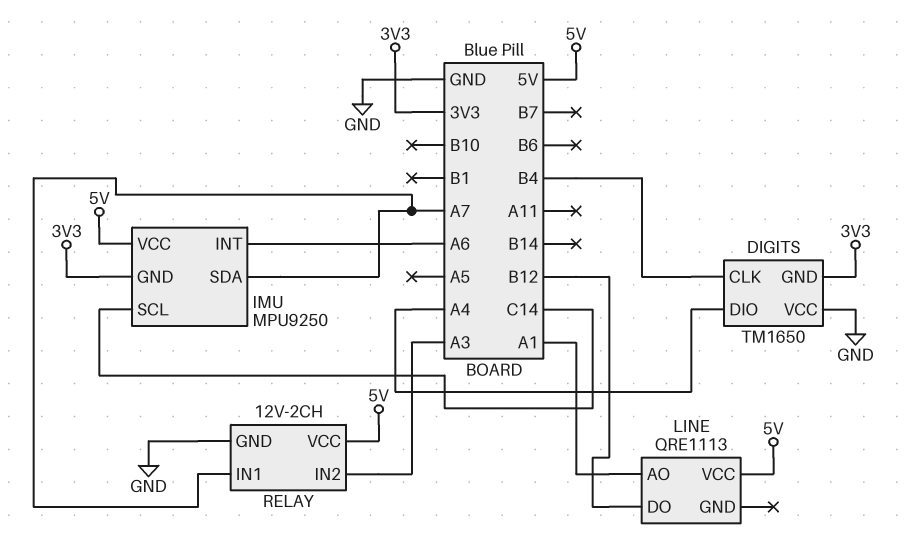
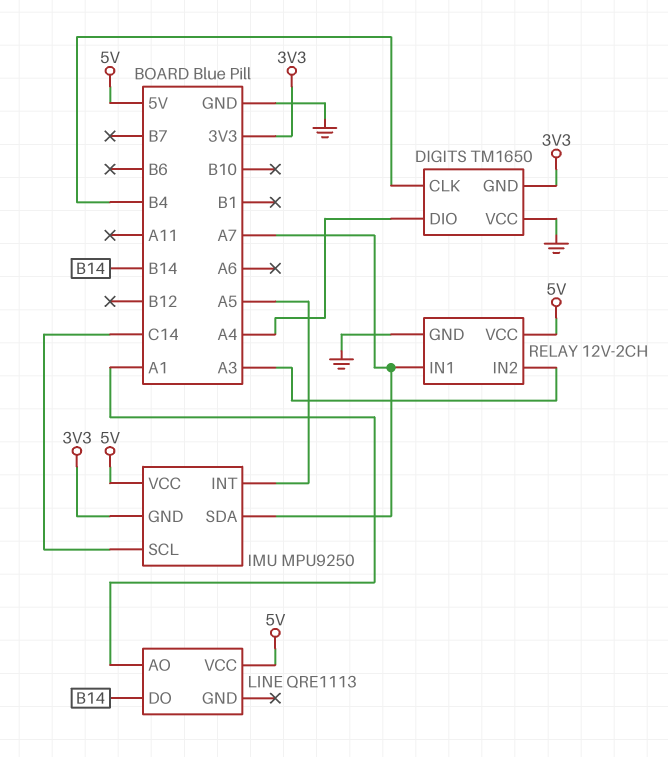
IMU pin INT: A6 -> A5
LINE pin DO: B12 -> B14

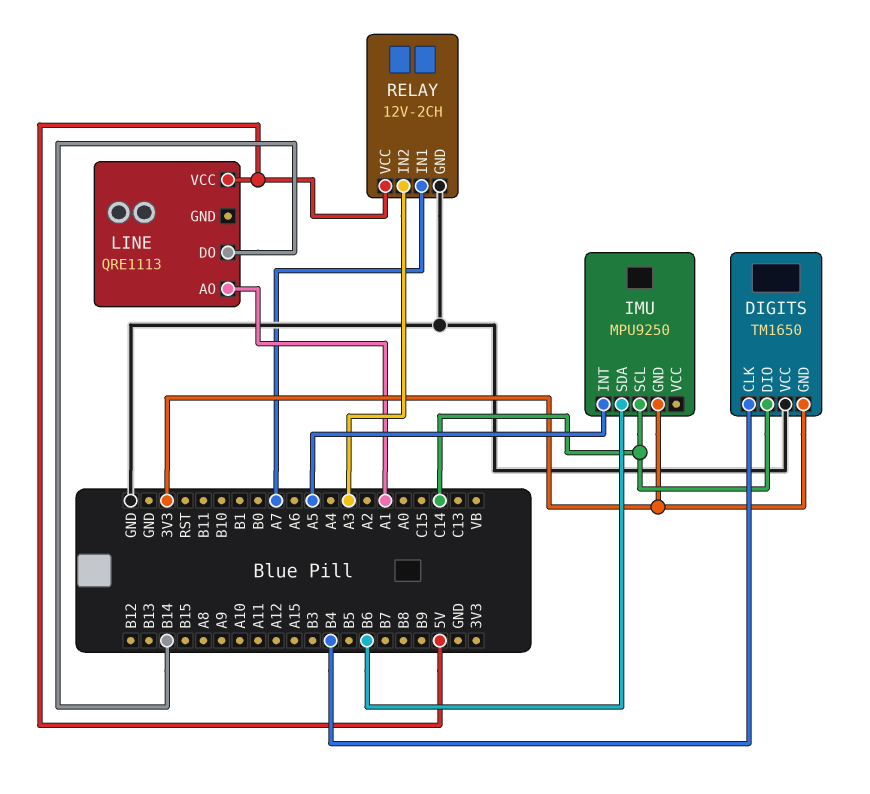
DIGITS pin DIO: A4 -> C14
IMU pin SDA: A7 -> B6
IMU pin VCC: 5V -> none

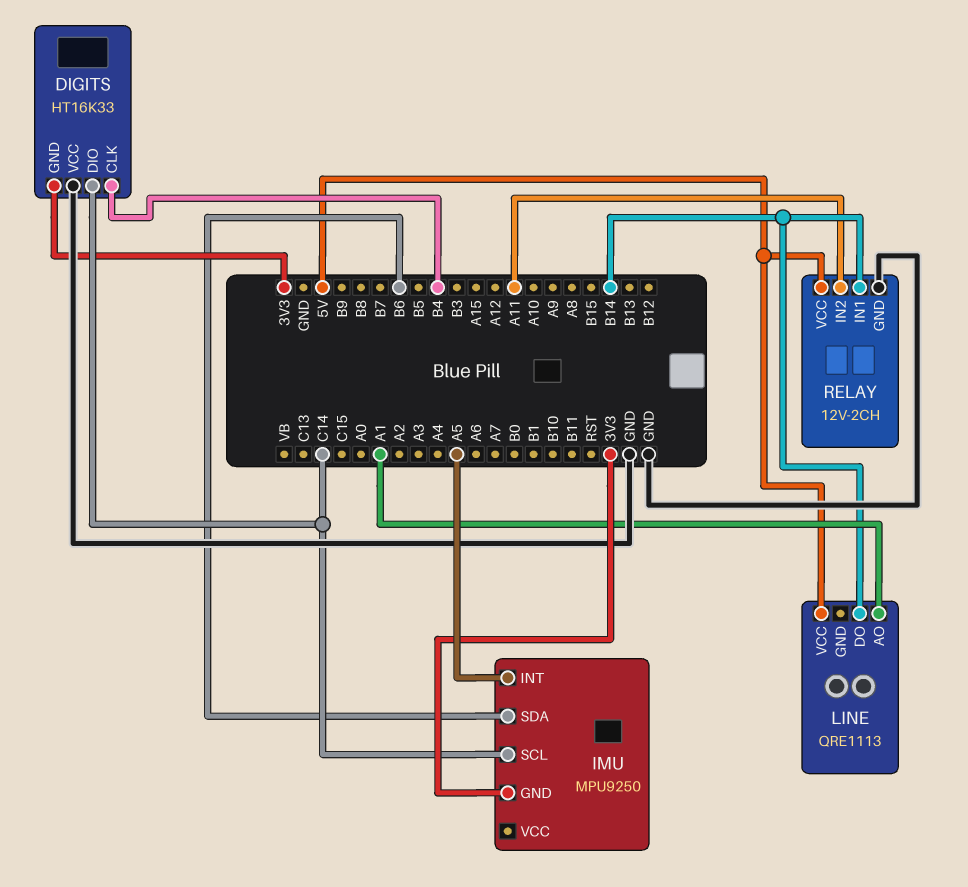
DIGITS: TM1650 -> HT16K33
RELAY pin IN1: A7 -> B14
RELAY pin IN2: A3 -> A11

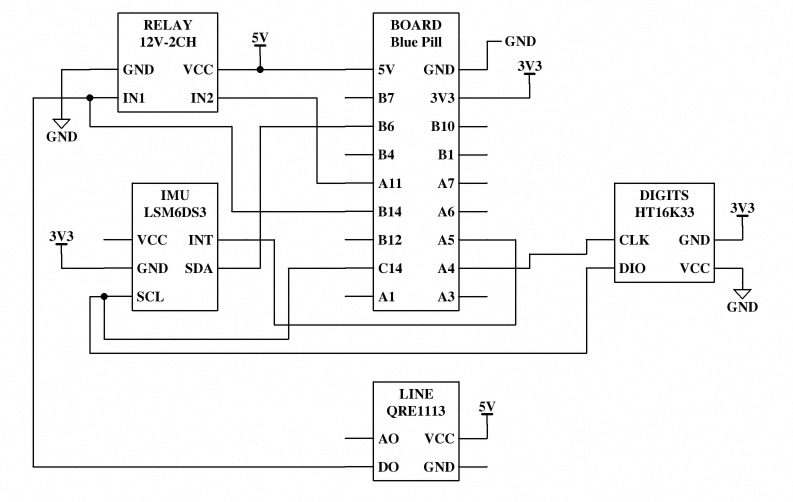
DIGITS pin CLK: B4 -> A4
IMU: MPU9250 -> LSM6DS3
LINE pin AO: A1 -> none

